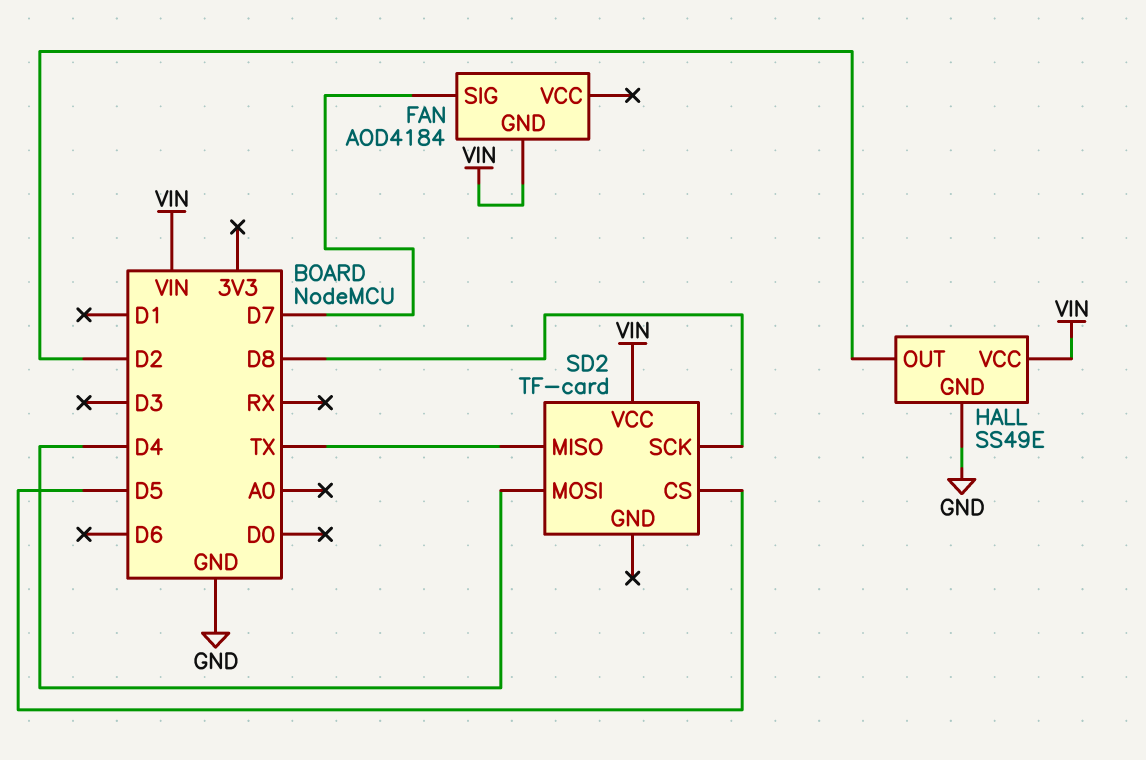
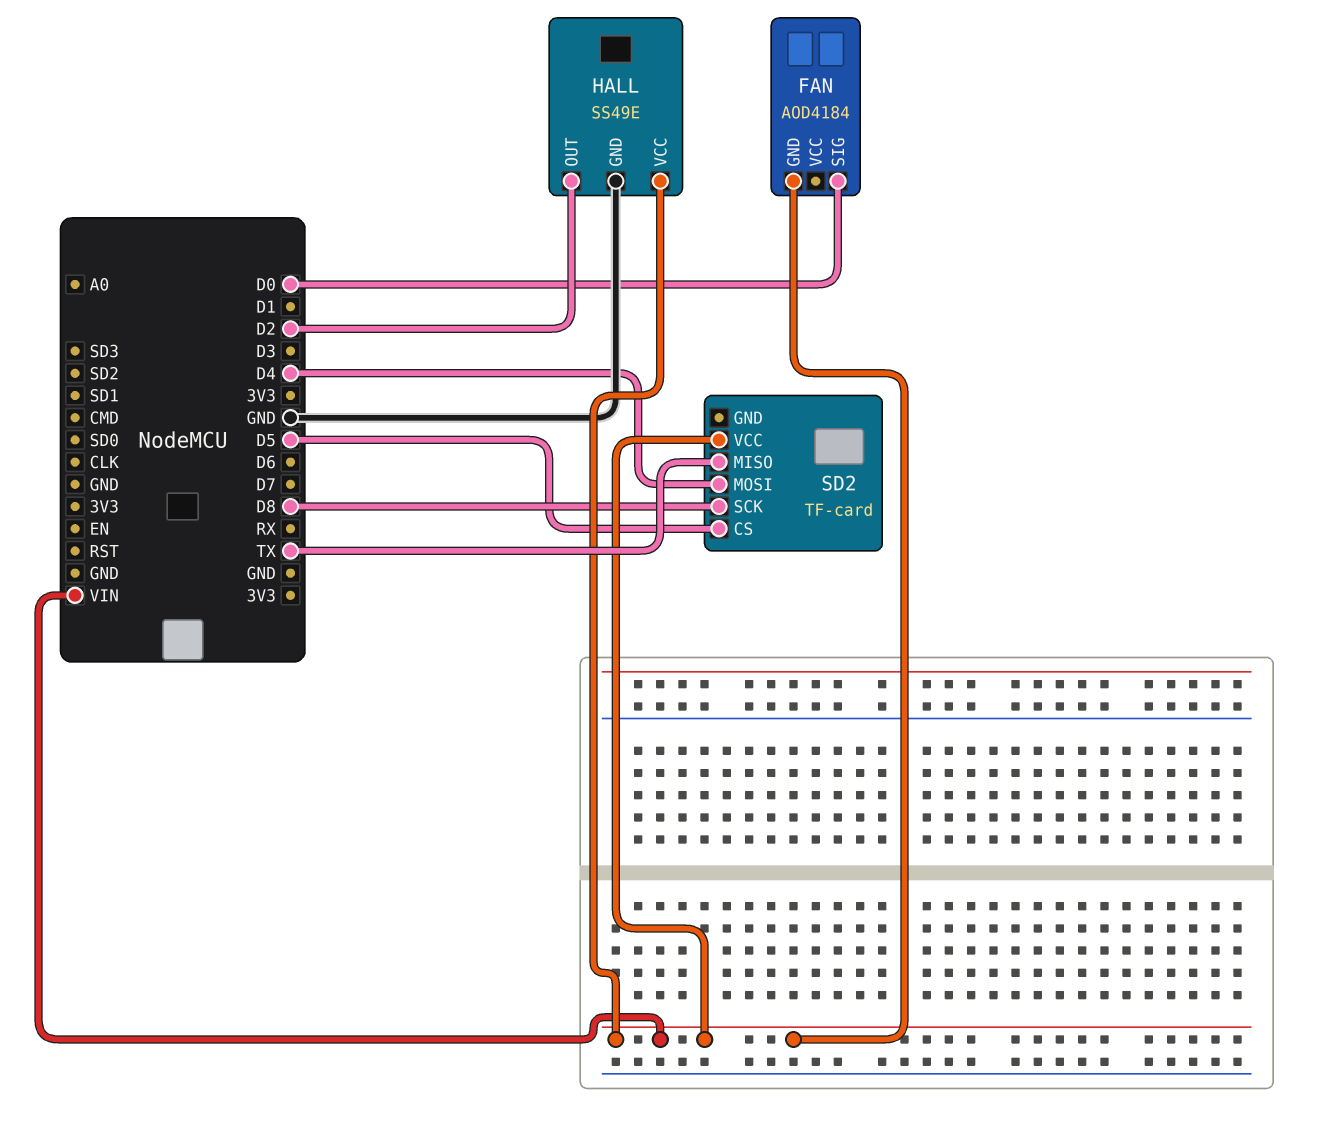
FAN pin SIG: D7 -> D0

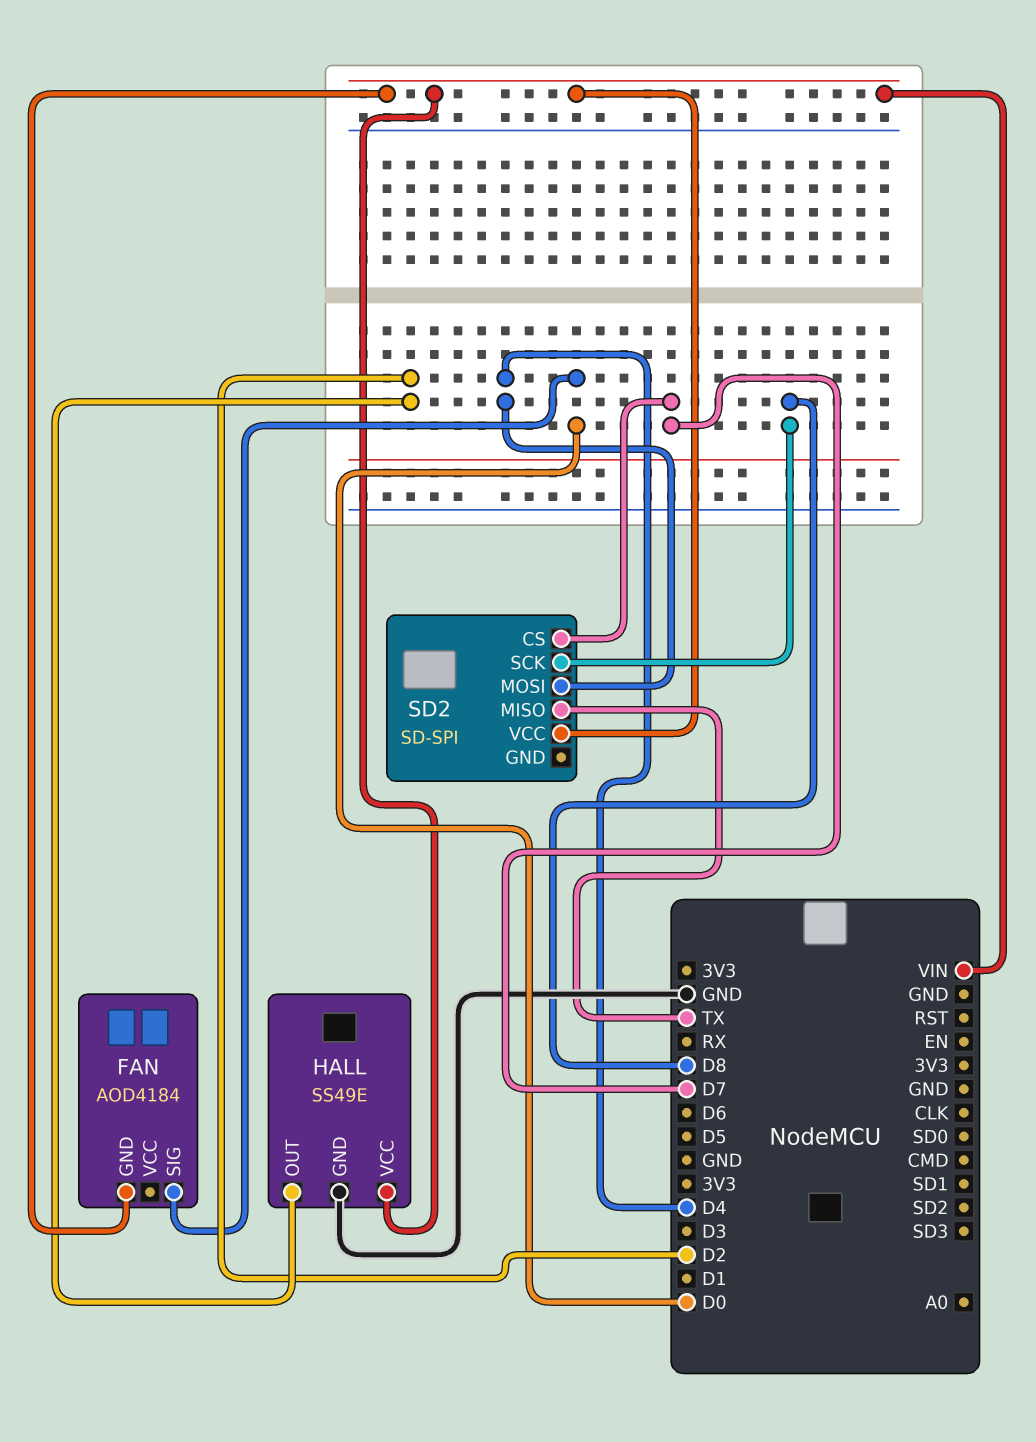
SD2: TF-card -> SD-SPI
SD2 pin CS: D5 -> D7

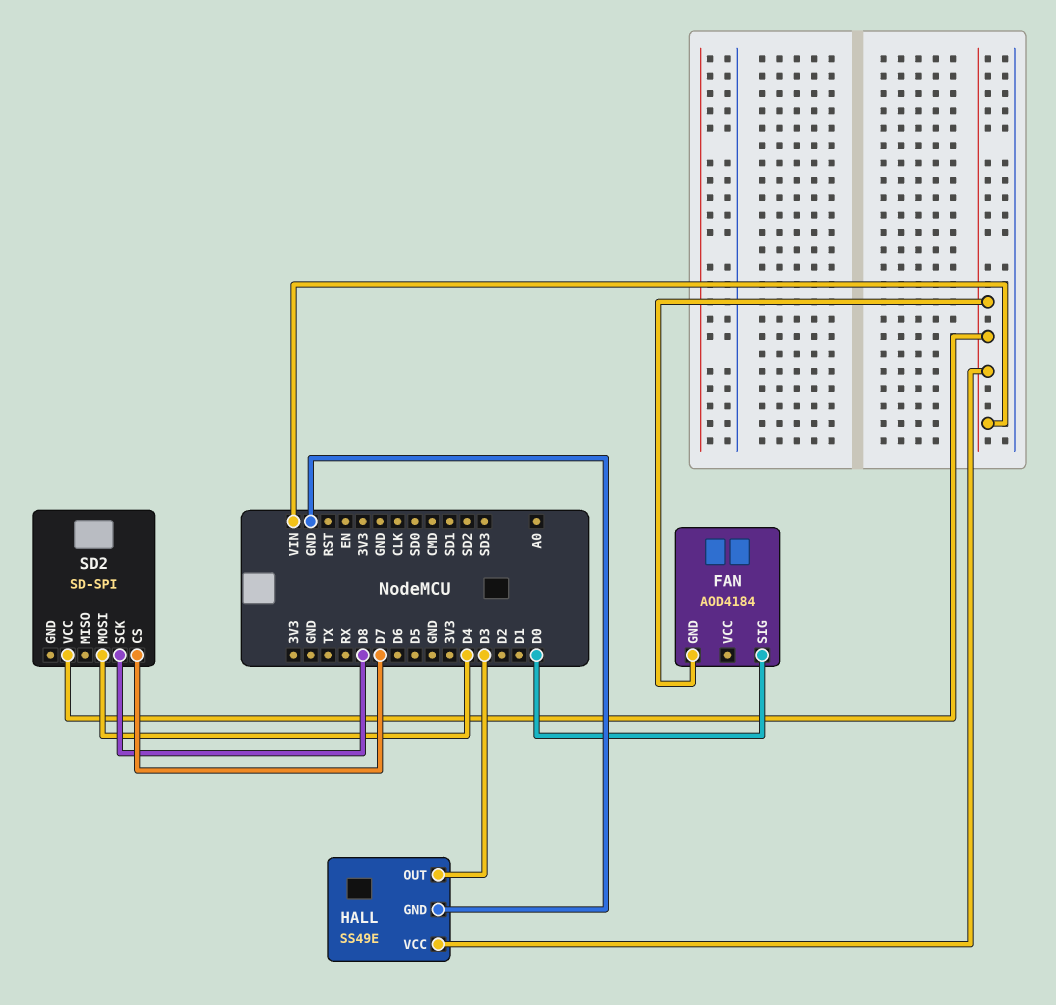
HALL pin OUT: D2 -> D3
SD2 pin MISO: TX -> none

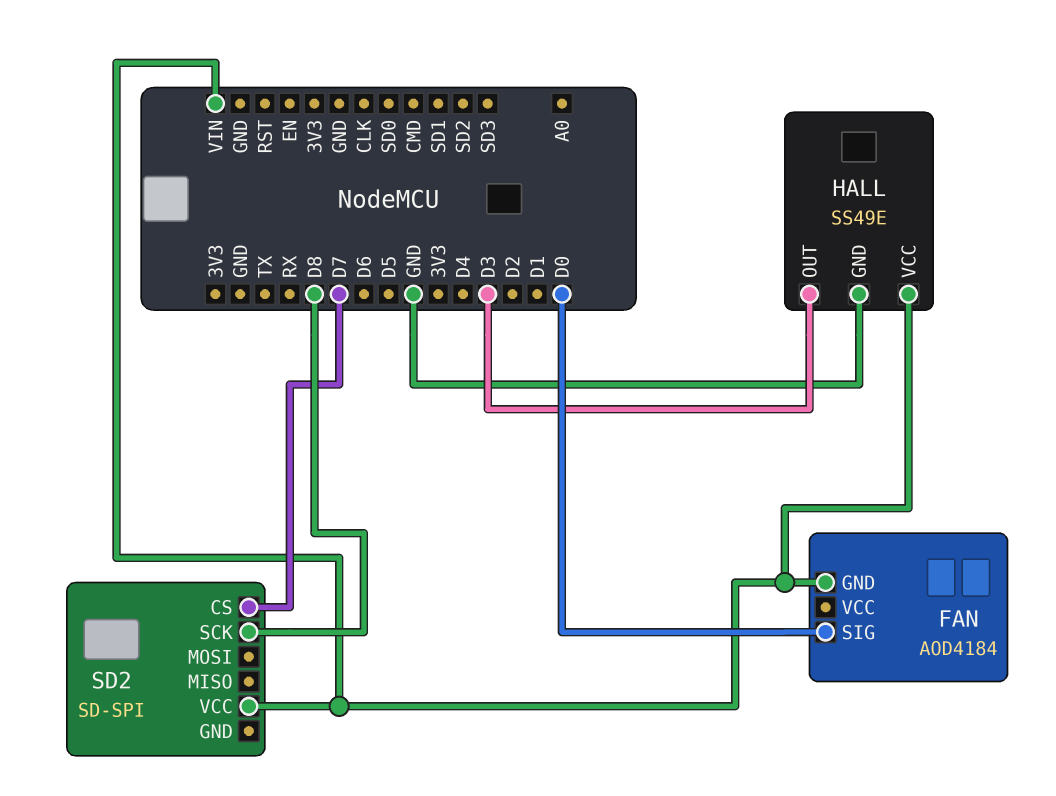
SD2 pin MOSI: D4 -> none

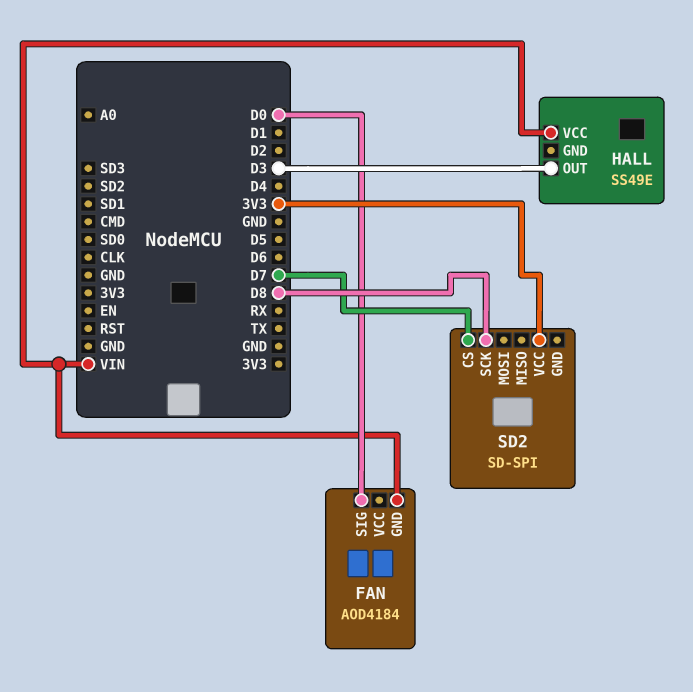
HALL pin GND: GND -> none
SD2 pin VCC: VIN -> 3V3

